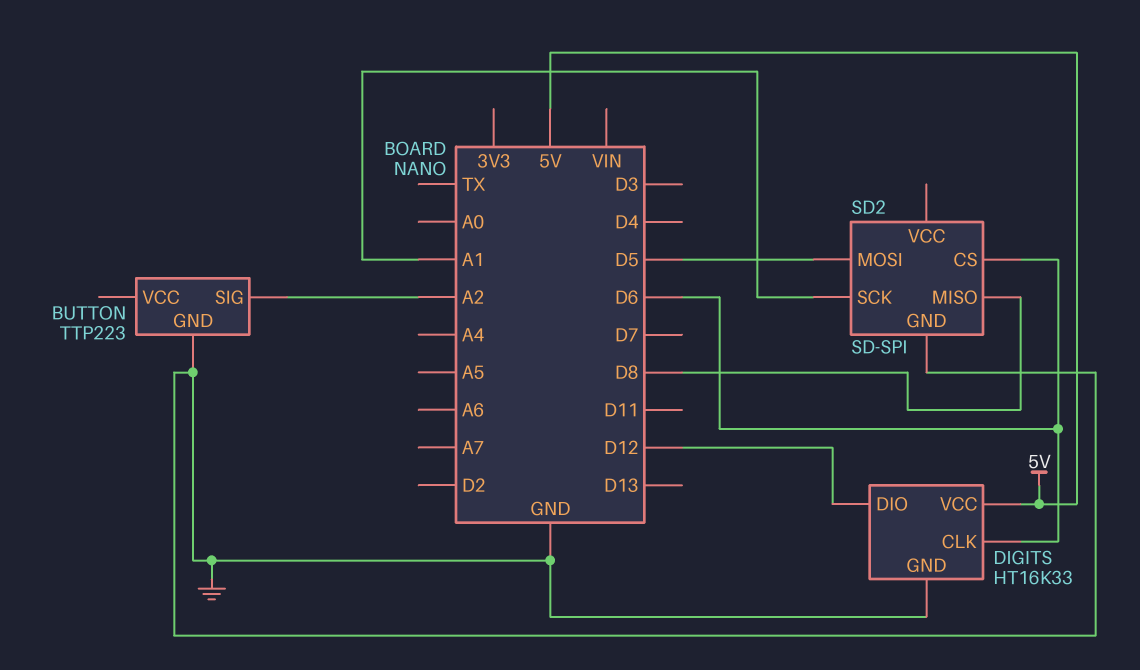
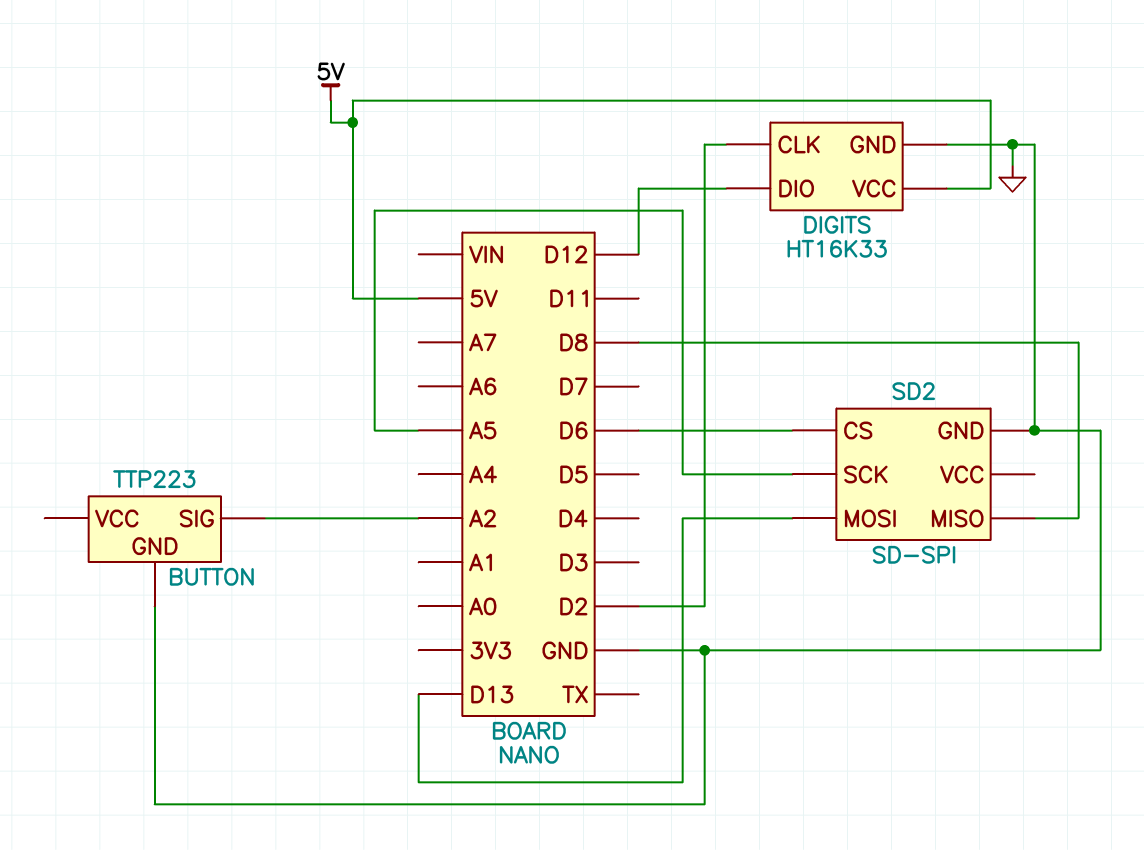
DIGITS pin CLK: D6 -> D2
SD2 pin MOSI: D5 -> D13
SD2 pin SCK: A1 -> A5

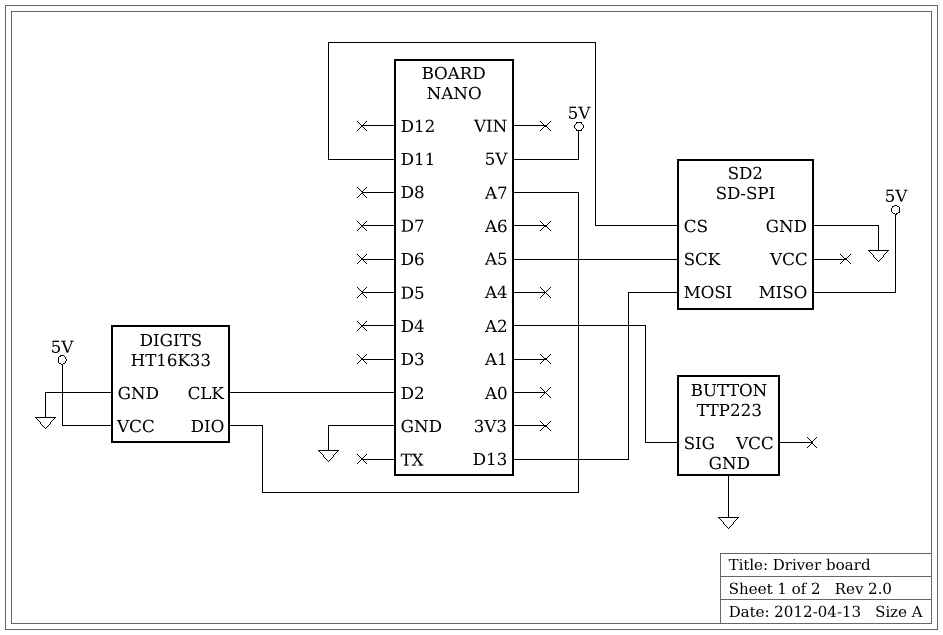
DIGITS pin DIO: D12 -> A7
SD2 pin CS: D6 -> D11
SD2 pin MISO: D8 -> 5V

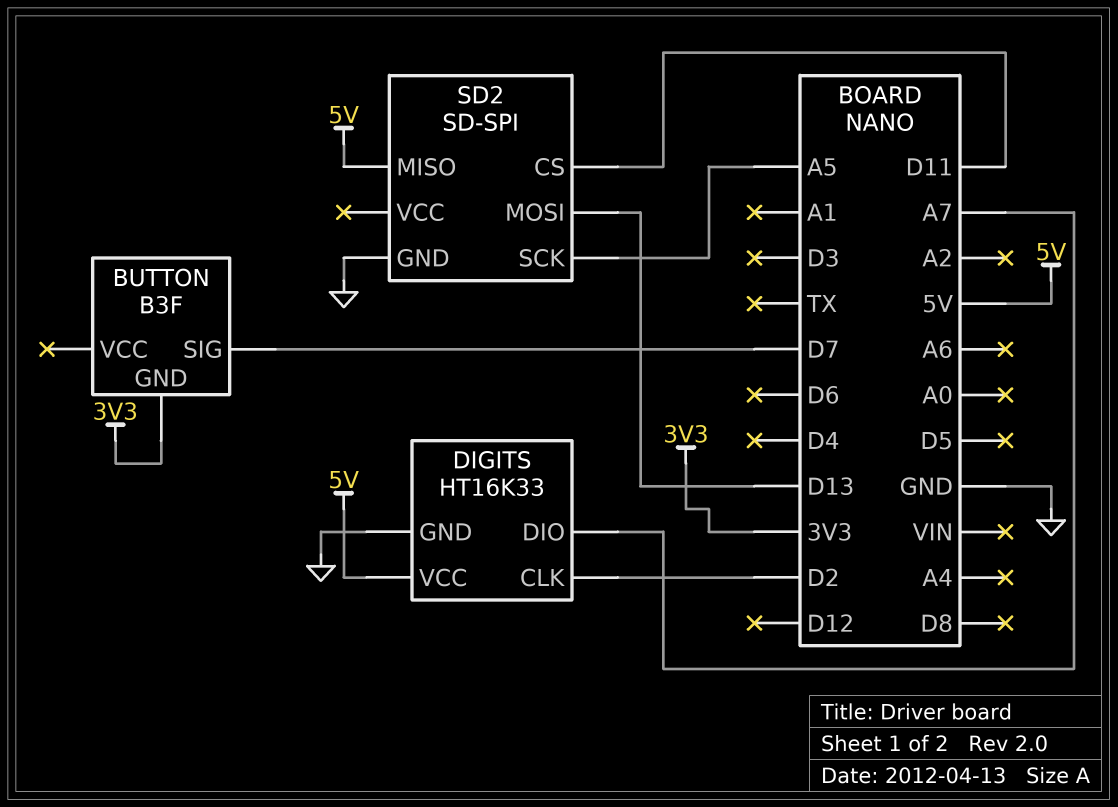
BUTTON: TTP223 -> B3F
BUTTON pin GND: GND -> 3V3
BUTTON pin SIG: A2 -> D7

